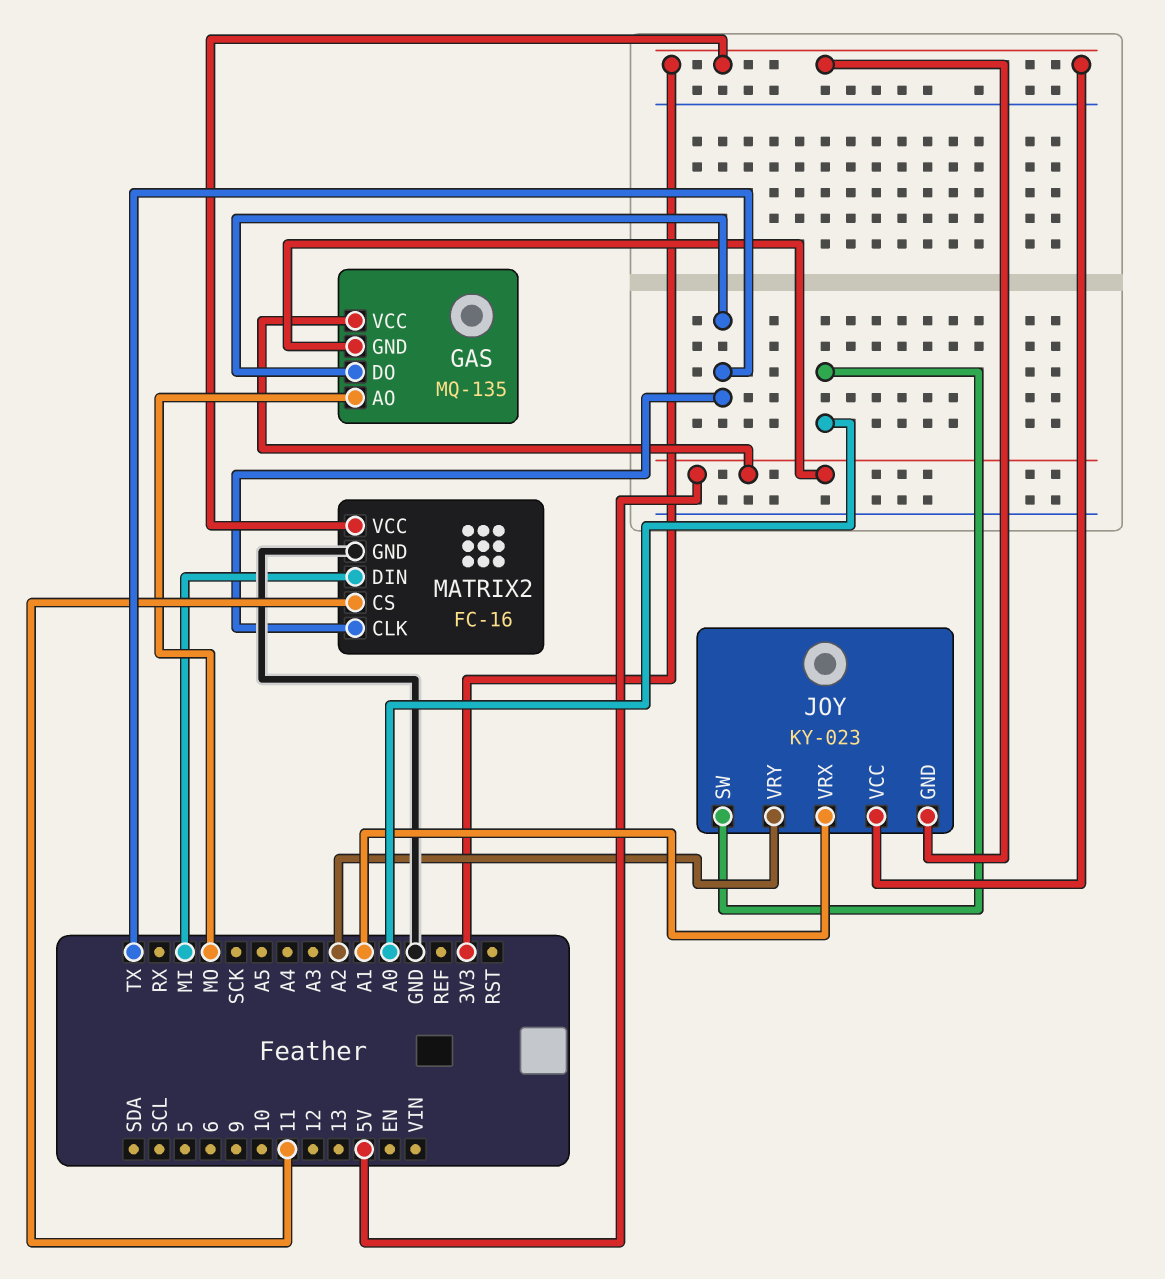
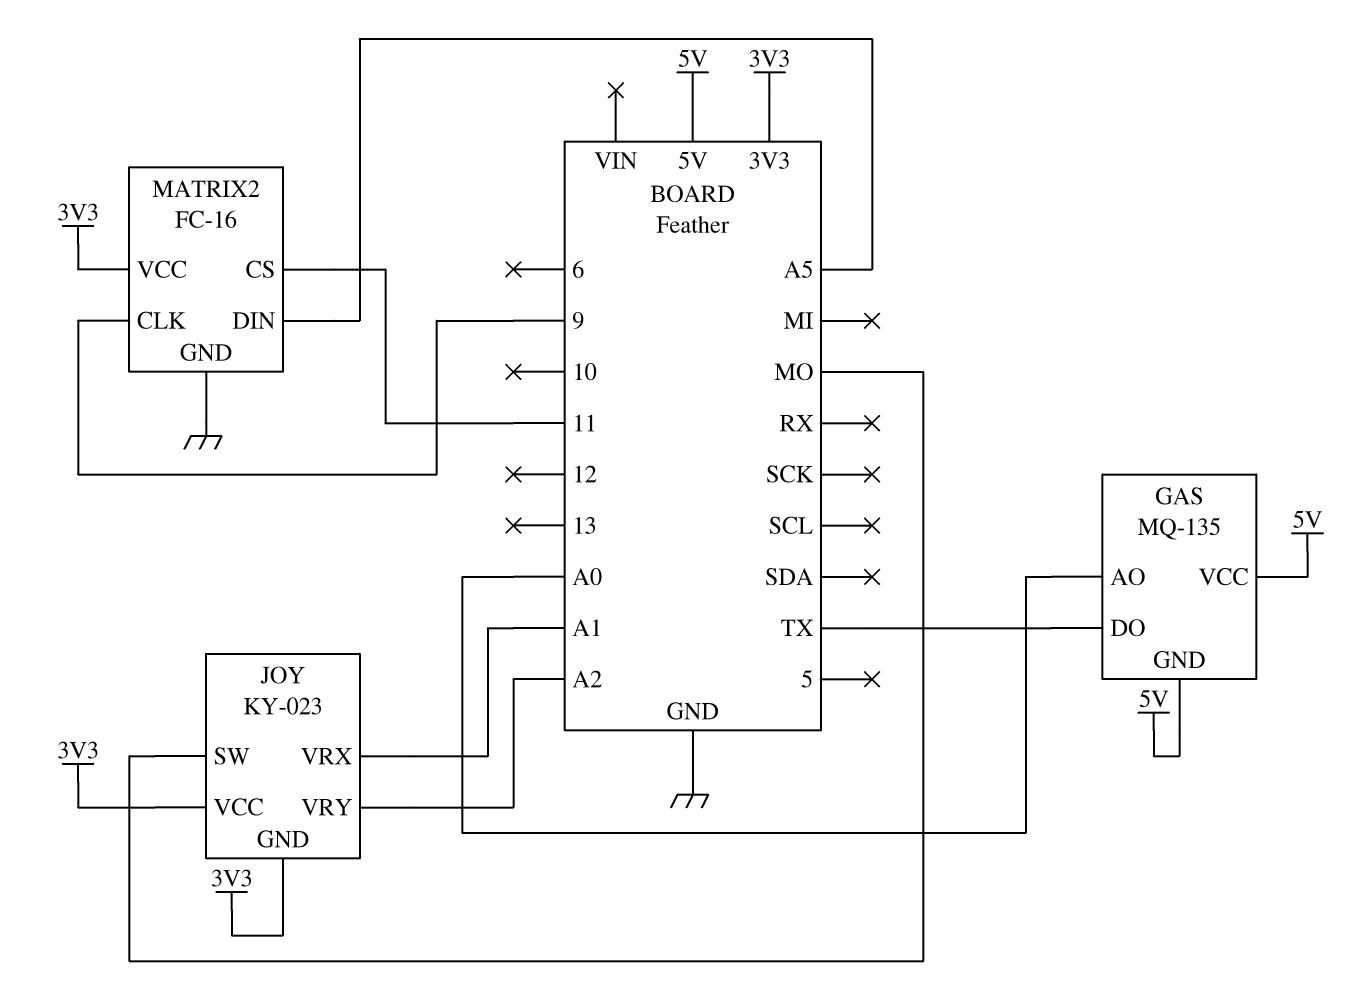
GAS pin AO: MO -> A0
JOY pin SW: A0 -> MO
MATRIX2 pin CLK: TX -> 9
MATRIX2 pin DIN: MI -> A5

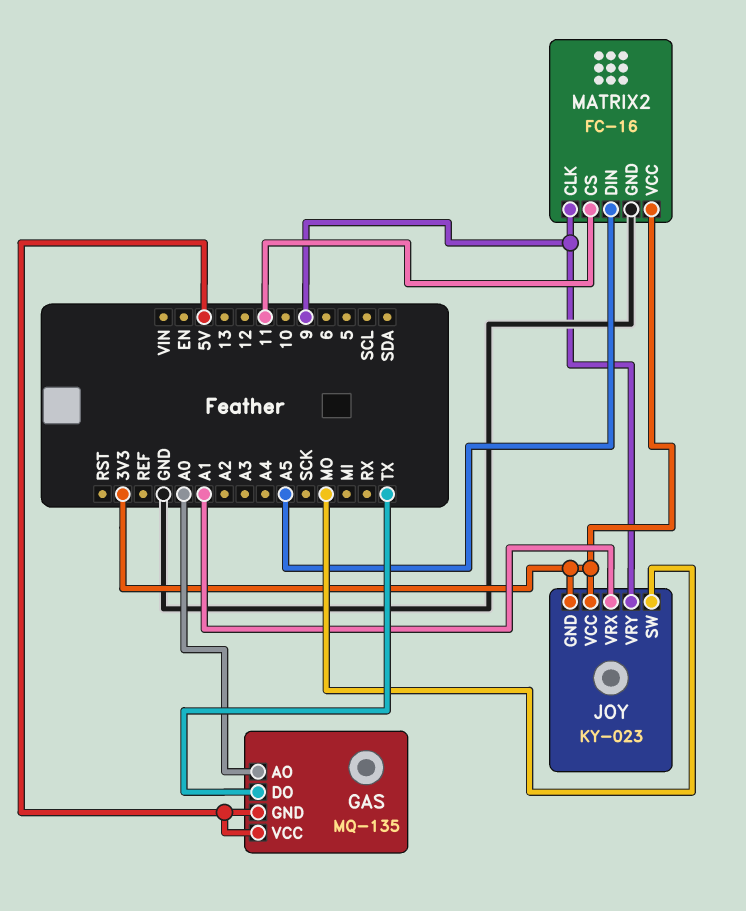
JOY pin VRY: A2 -> 9

